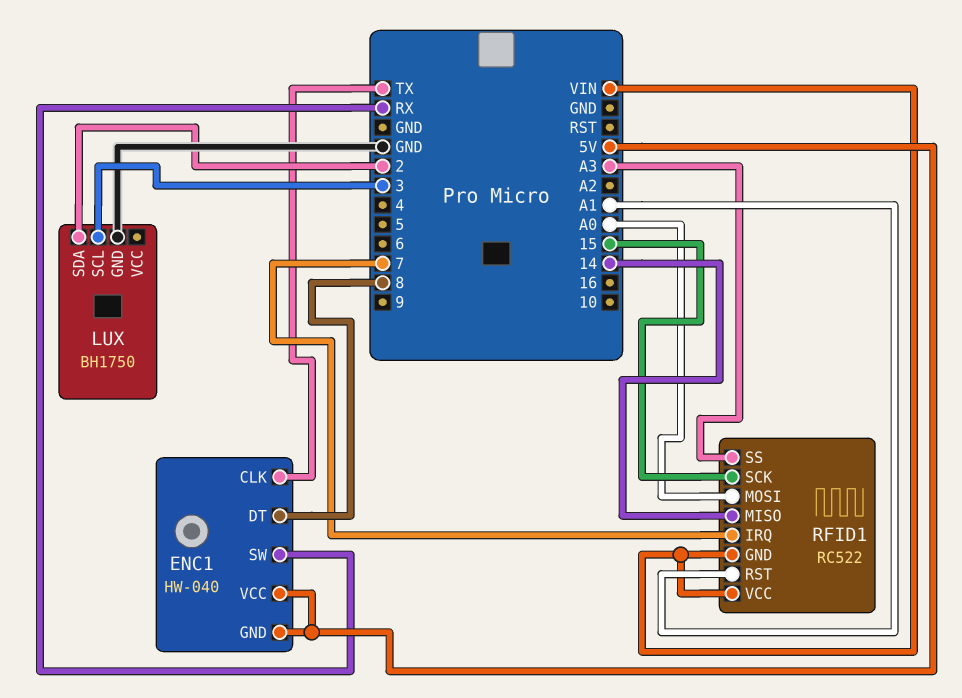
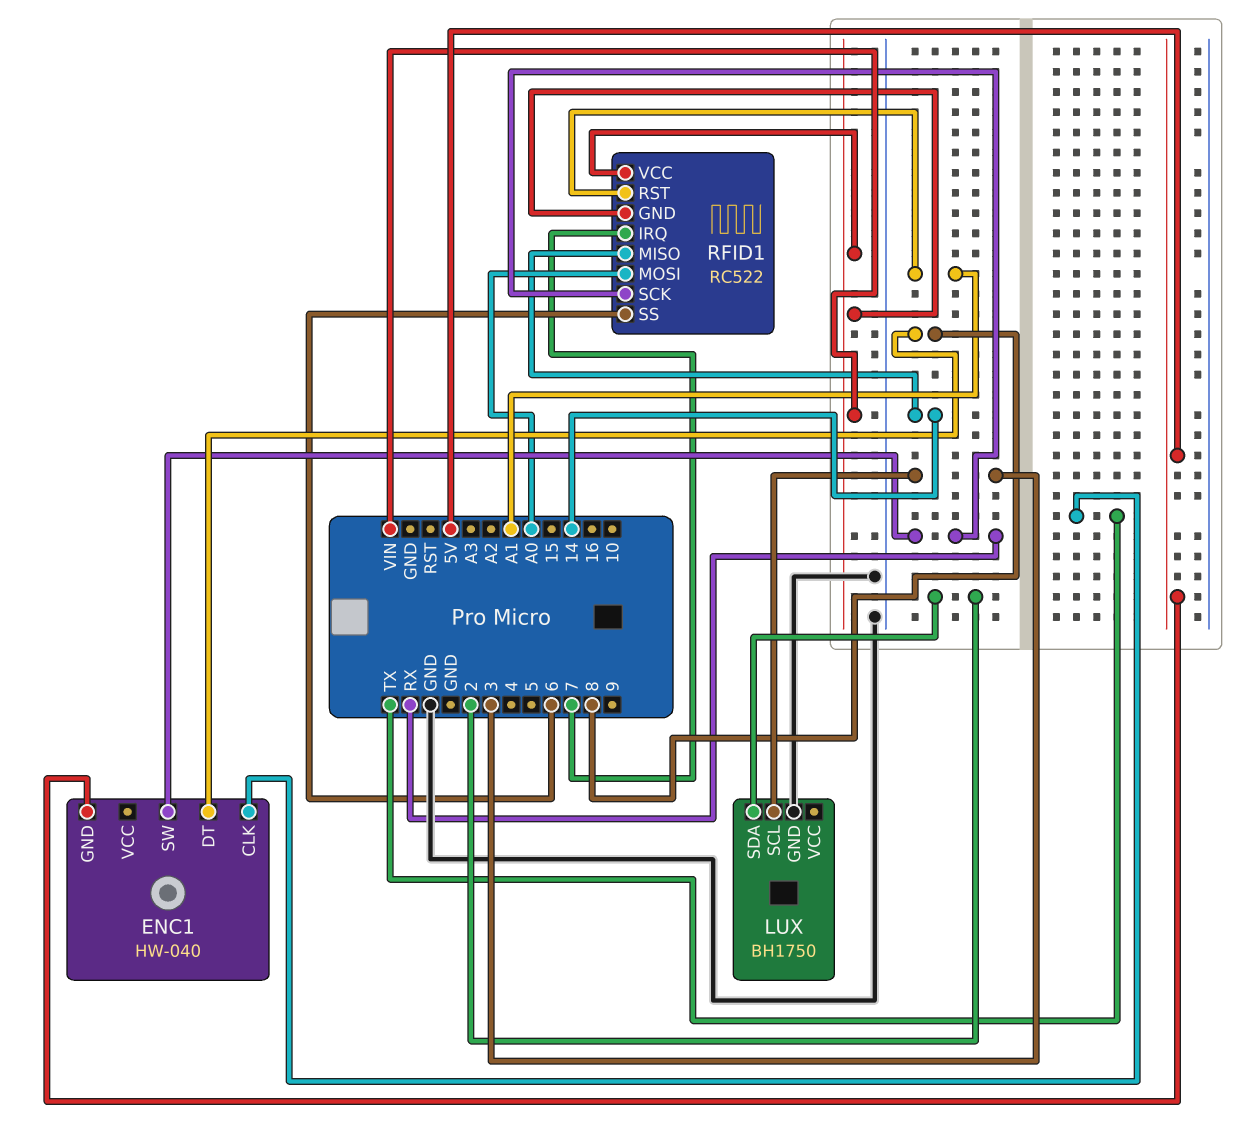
ENC1 pin VCC: 5V -> none
RFID1 pin SCK: 15 -> RX
RFID1 pin SS: A3 -> 6

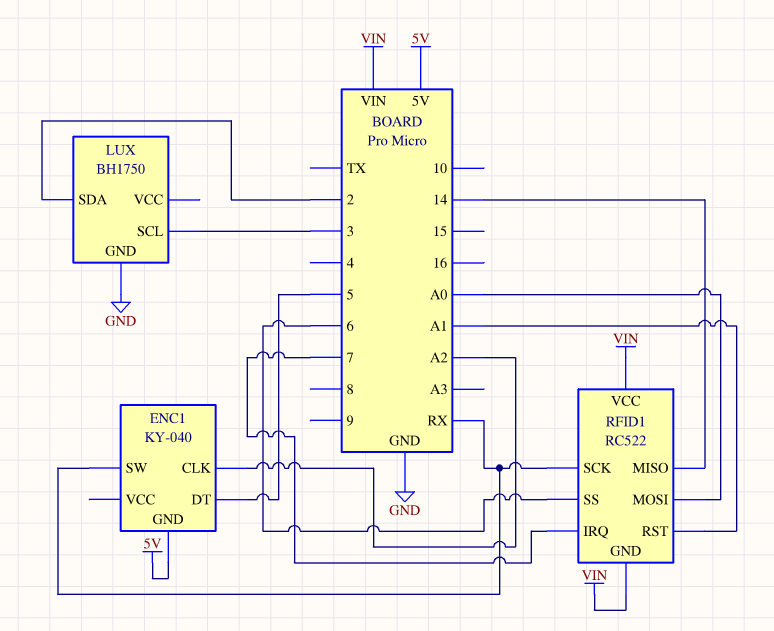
ENC1: HW-040 -> KY-040
ENC1 pin CLK: TX -> A2
ENC1 pin DT: 8 -> 5

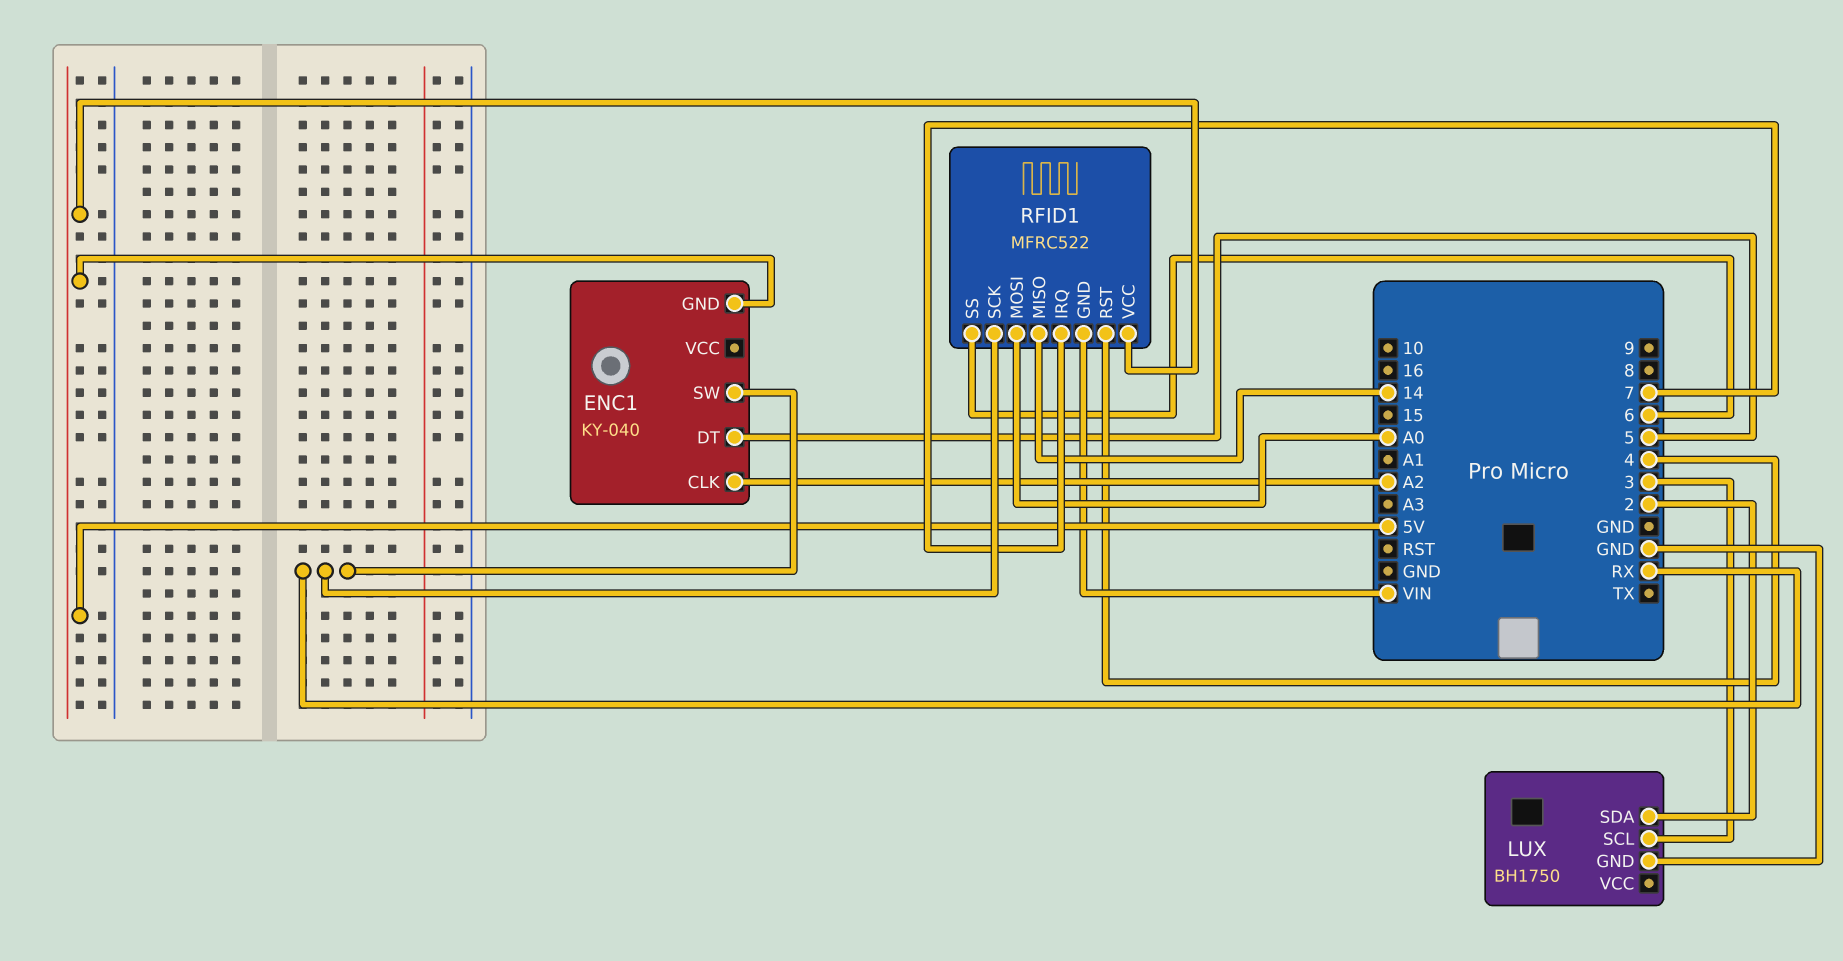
RFID1: RC522 -> MFRC522
RFID1 pin RST: A1 -> 4
RFID1 pin VCC: VIN -> 5V

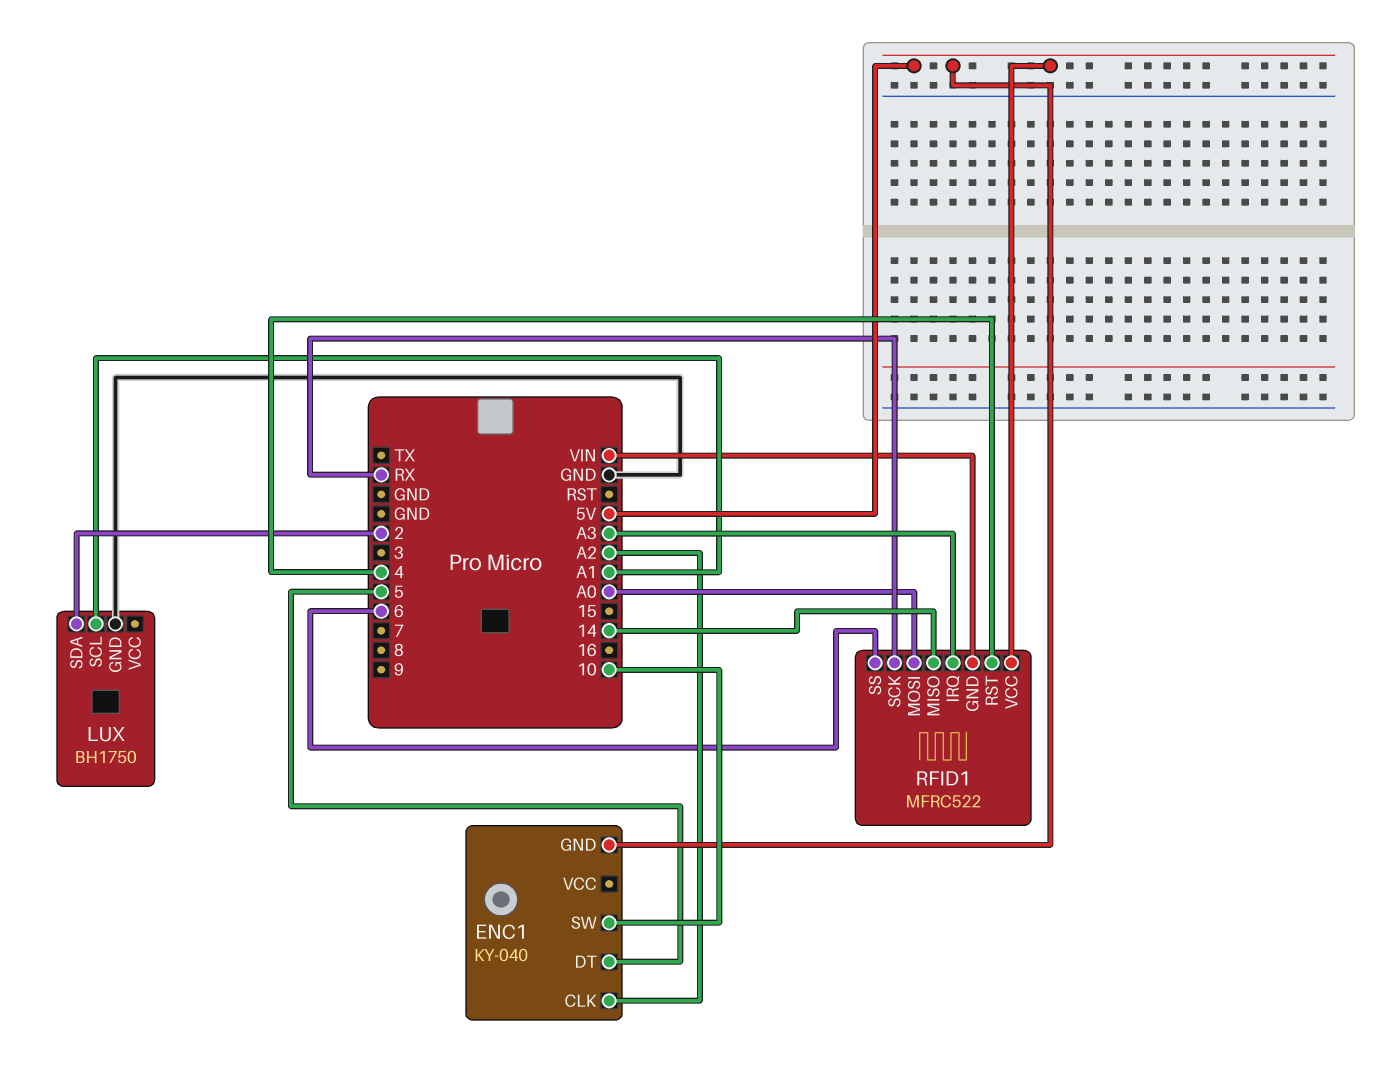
ENC1 pin SW: RX -> 10
LUX pin SCL: 3 -> A1
RFID1 pin IRQ: 7 -> A3

